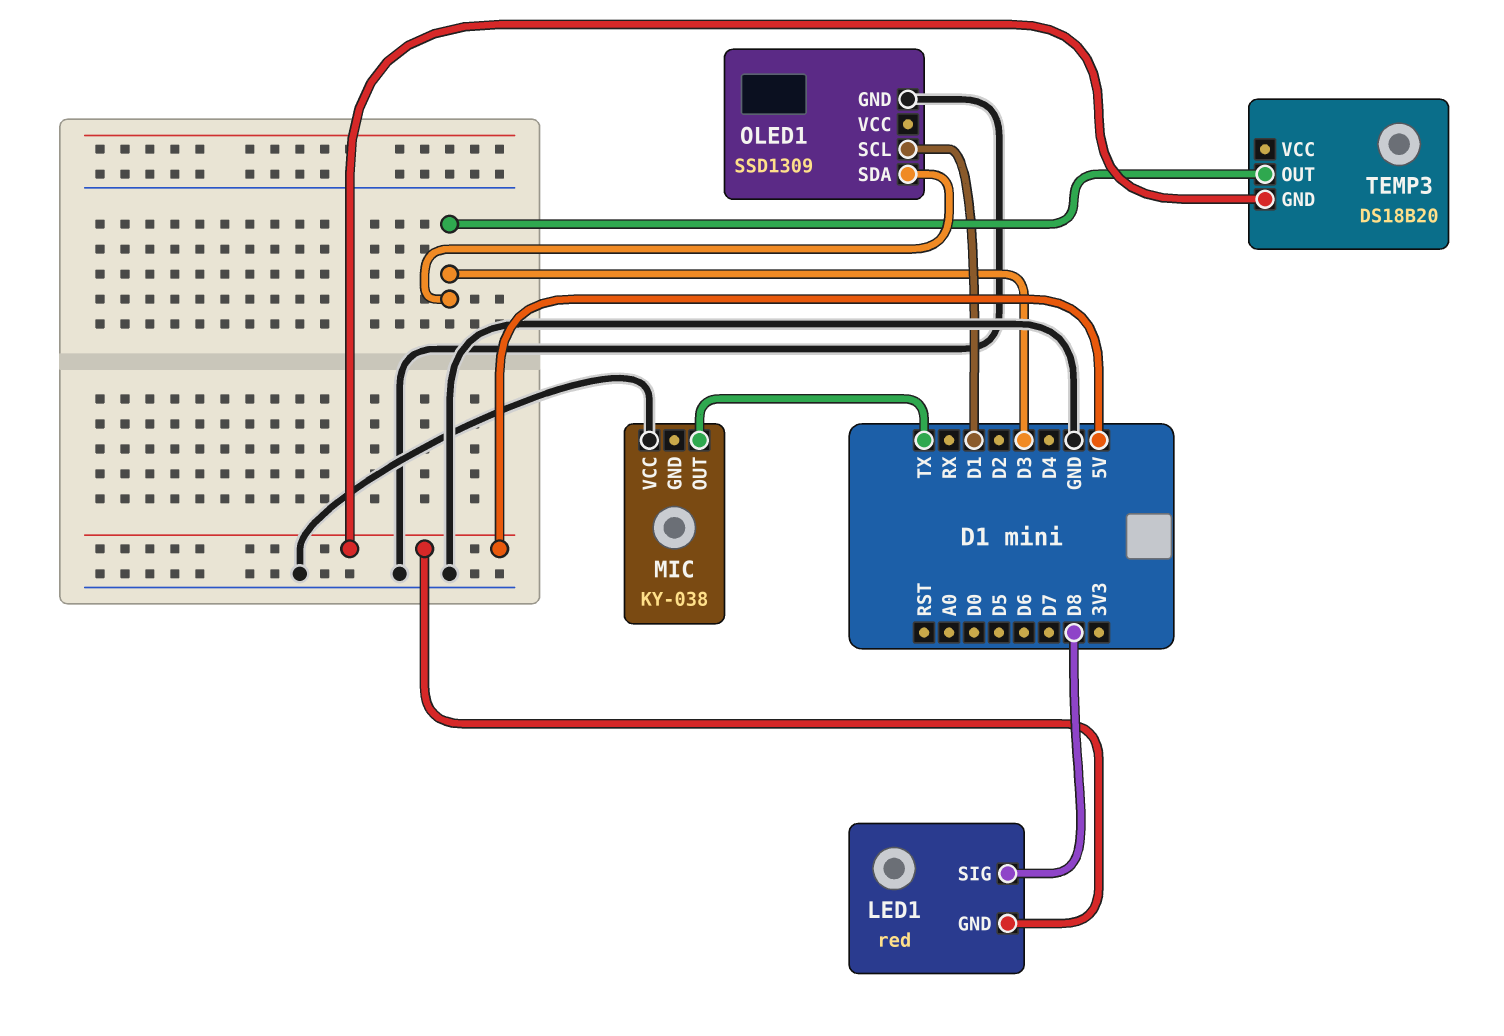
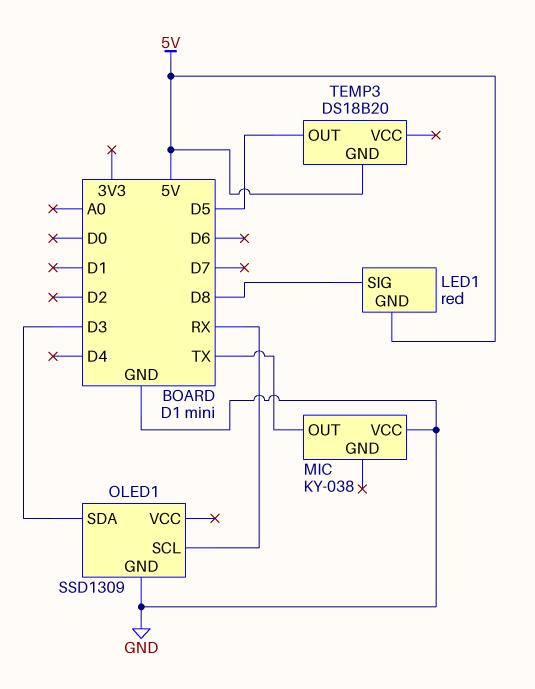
OLED1 pin SCL: D1 -> RX
TEMP3 pin OUT: D3 -> D5

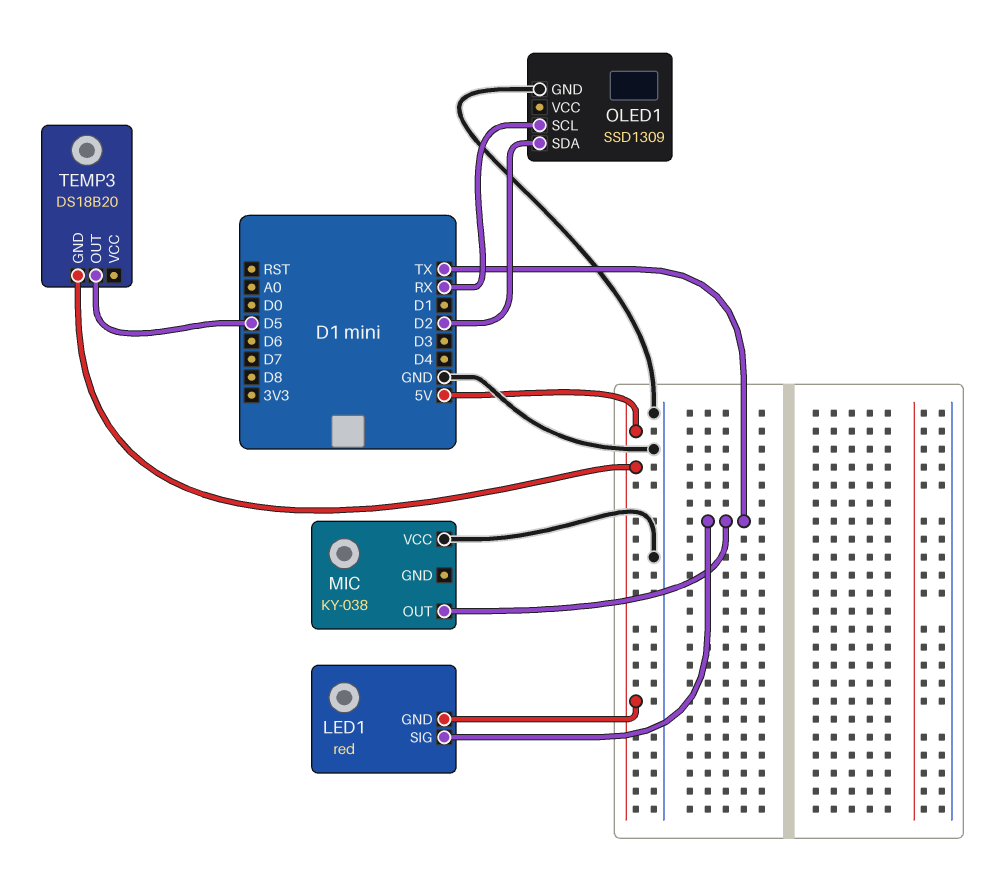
LED1 pin SIG: D8 -> TX
OLED1 pin SDA: D3 -> D2

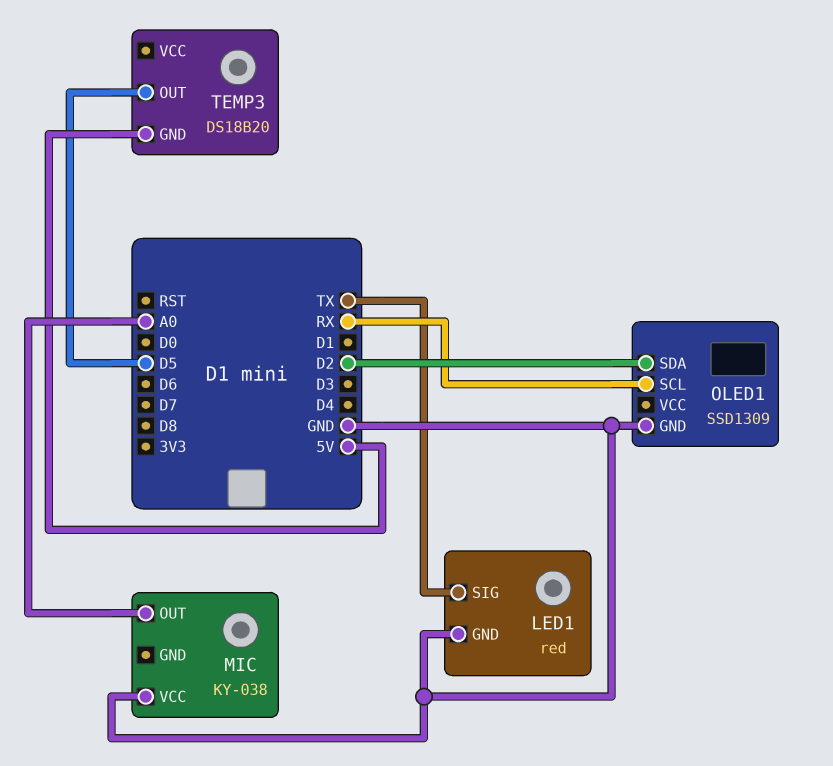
LED1 pin GND: 5V -> GND
MIC pin OUT: TX -> A0

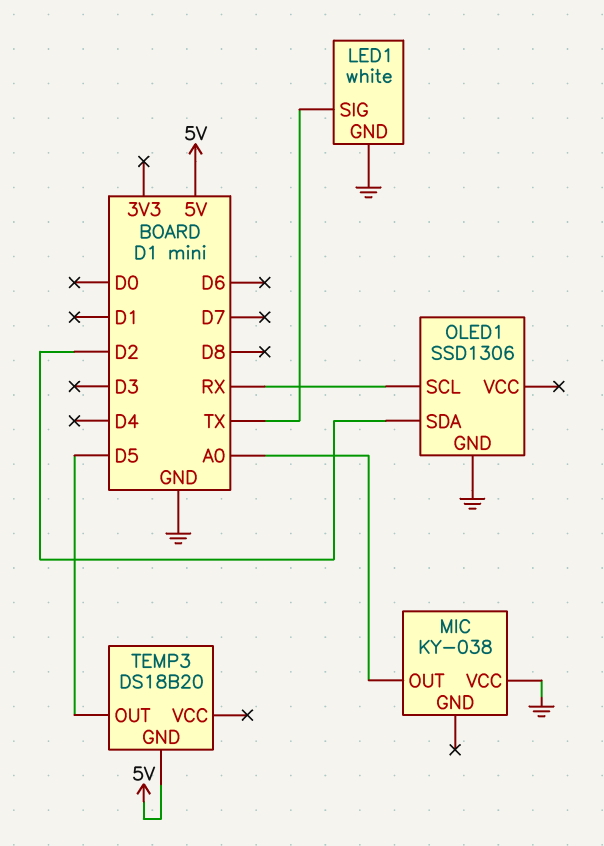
LED1: red -> white
OLED1: SSD1309 -> SSD1306

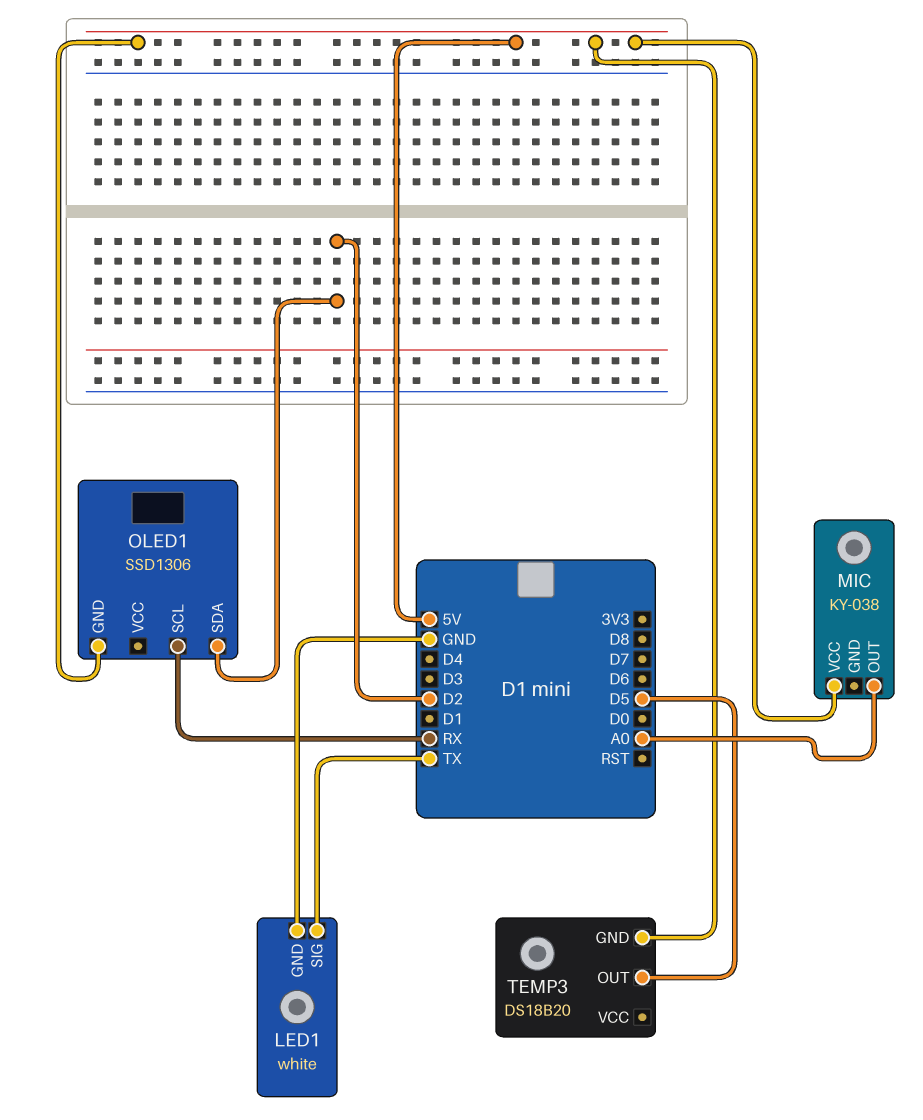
MIC pin VCC: GND -> 5V
OLED1 pin GND: GND -> 5V

